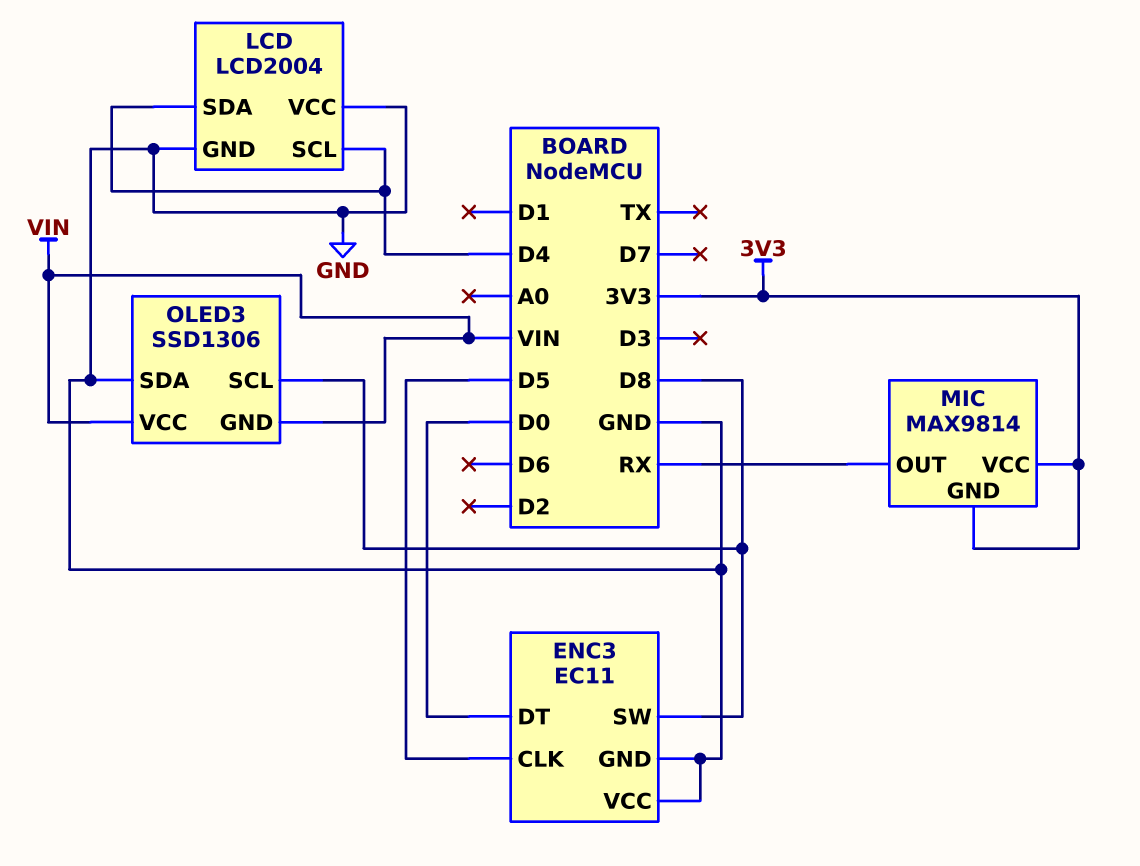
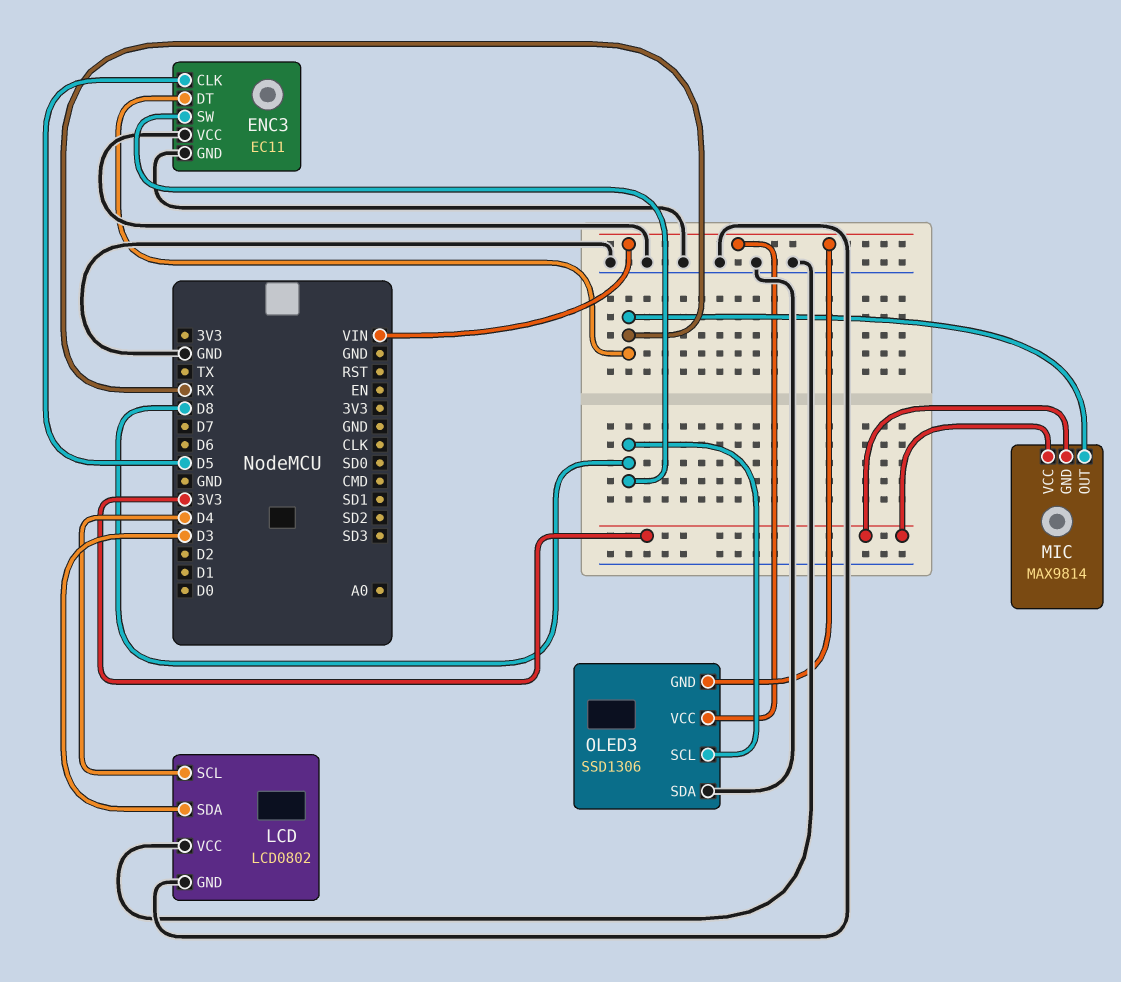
ENC3 pin DT: D0 -> RX
LCD: LCD2004 -> LCD0802
LCD pin SDA: D4 -> D3

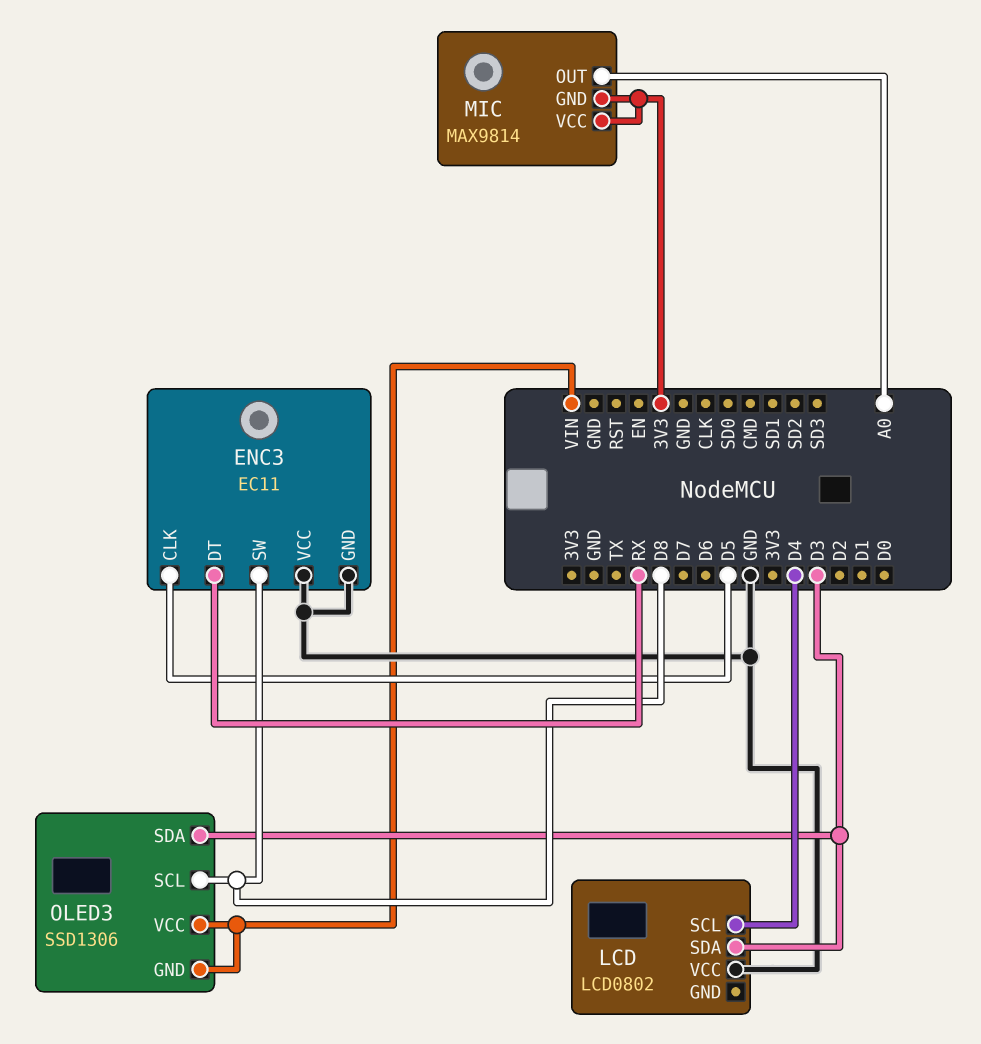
LCD pin GND: GND -> none
MIC pin OUT: RX -> A0
OLED3 pin SDA: GND -> D3

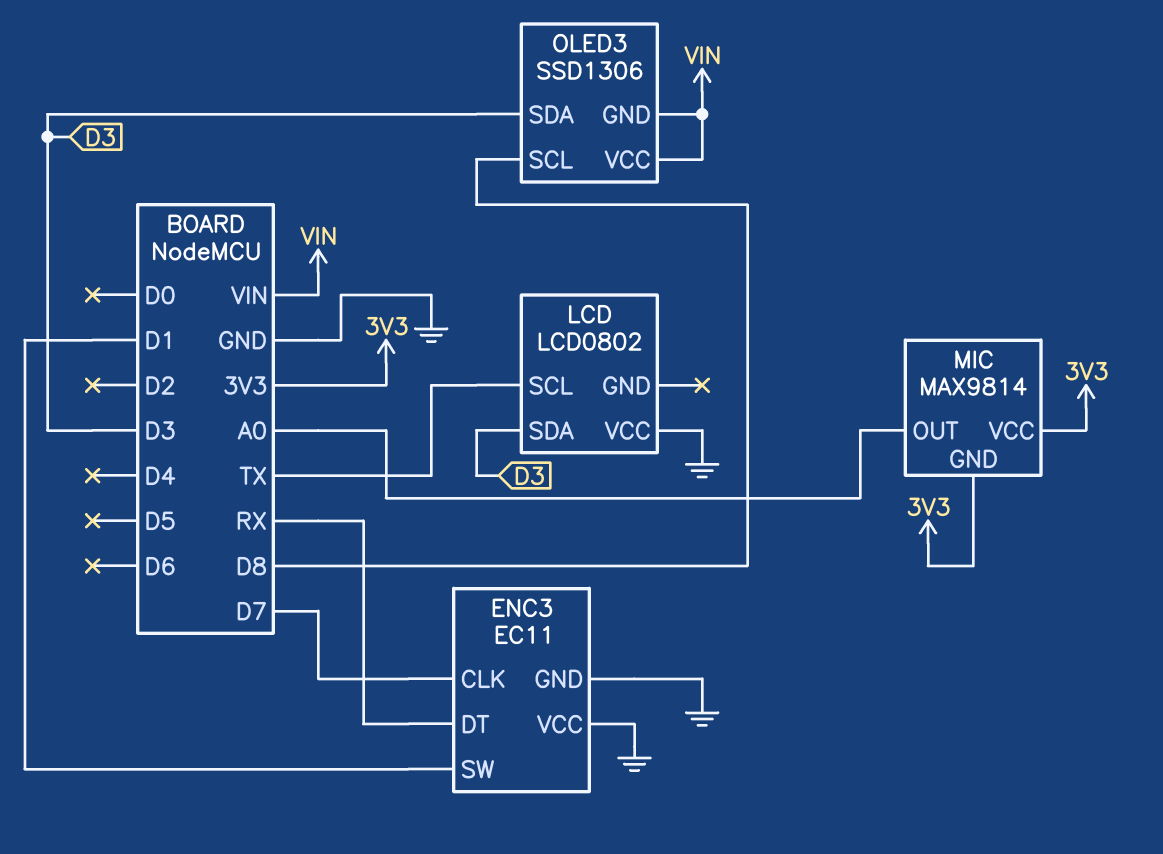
ENC3 pin CLK: D5 -> D7
ENC3 pin SW: D8 -> D1
LCD pin SCL: D4 -> TX

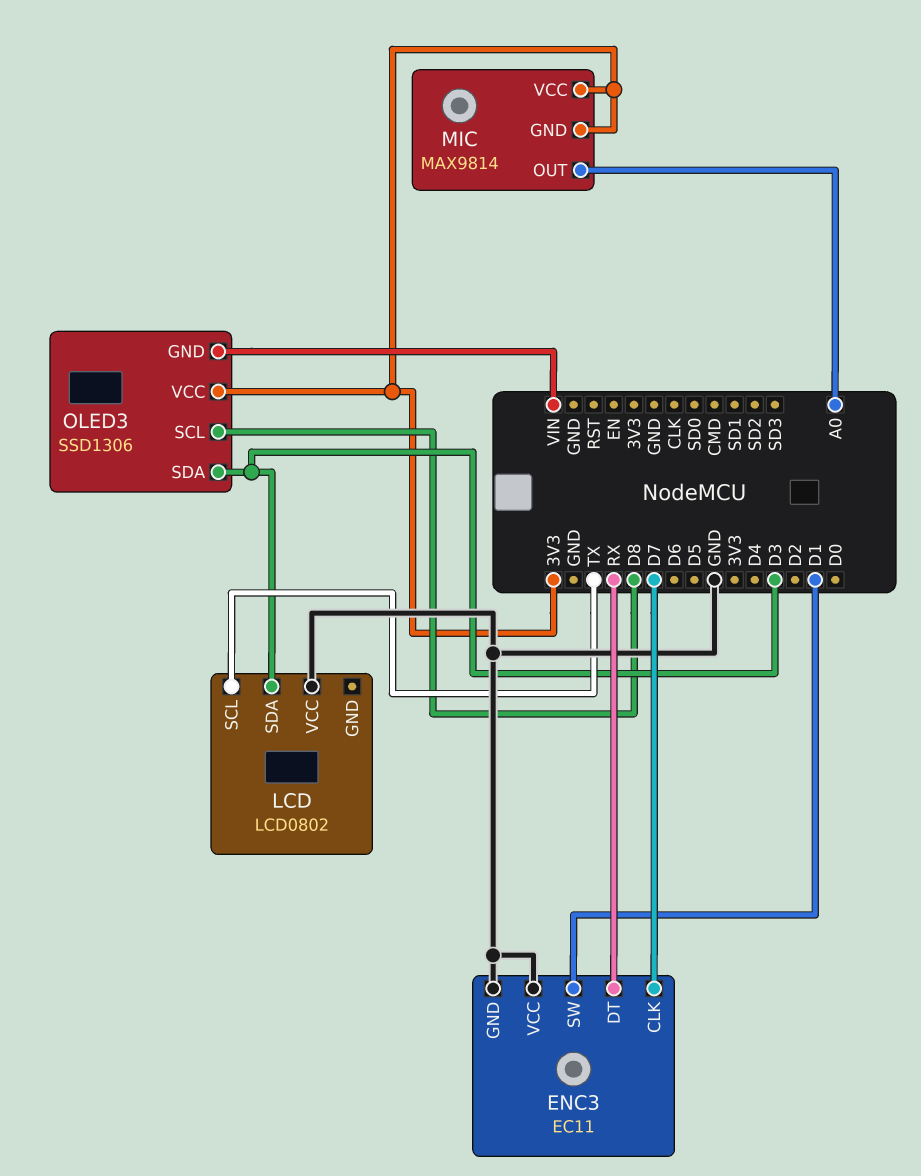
OLED3 pin VCC: VIN -> 3V3

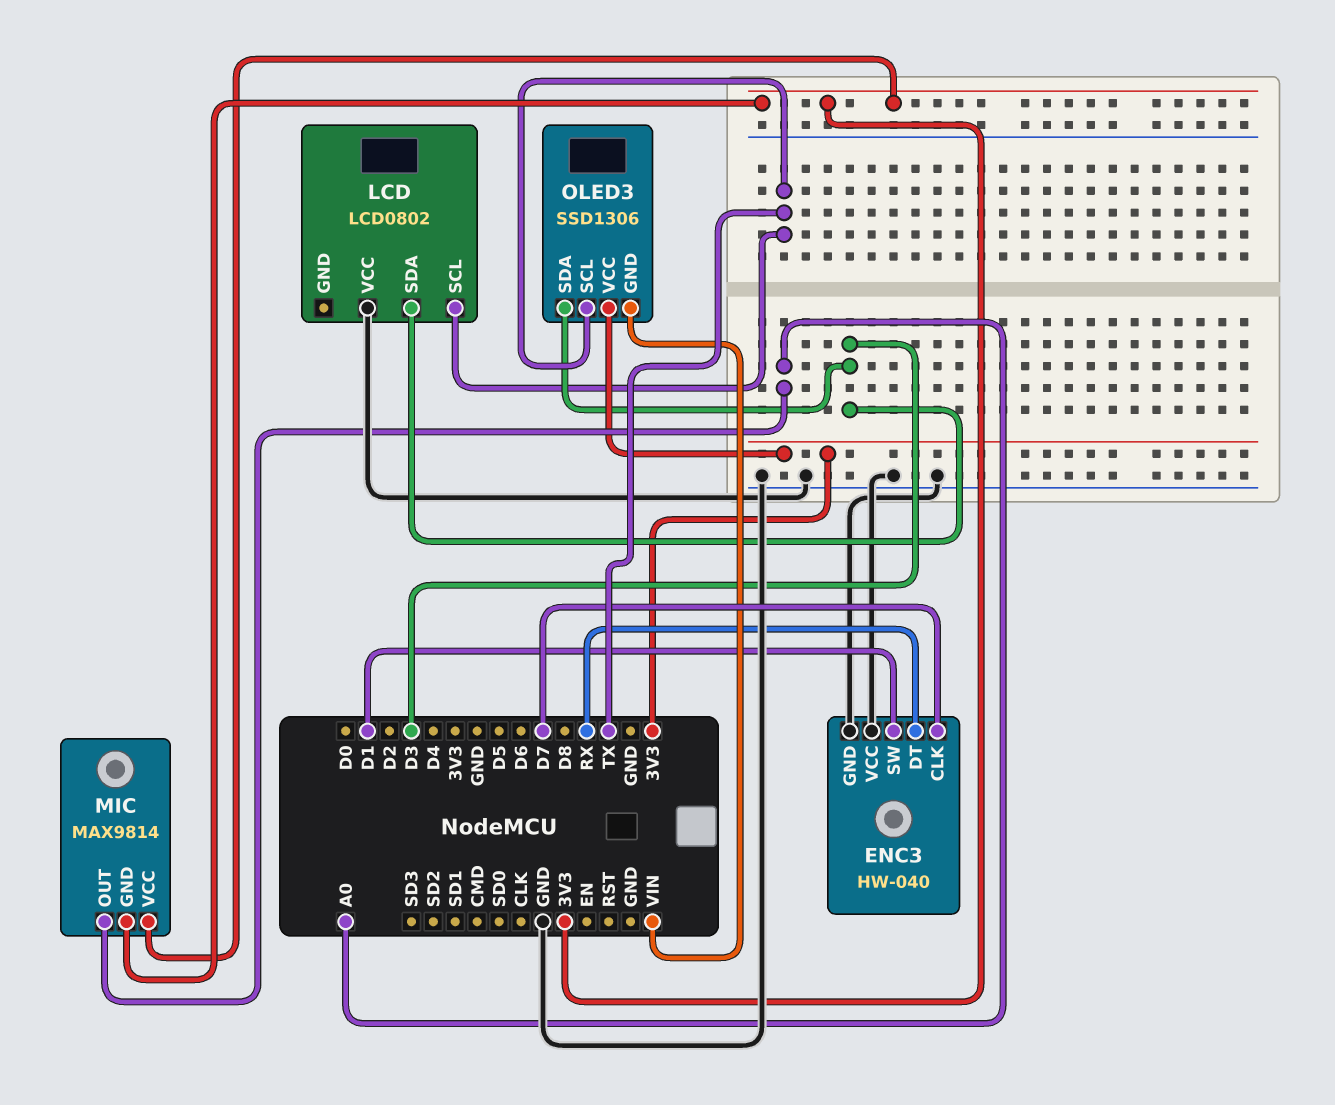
ENC3: EC11 -> HW-040
OLED3 pin SCL: D8 -> TX

